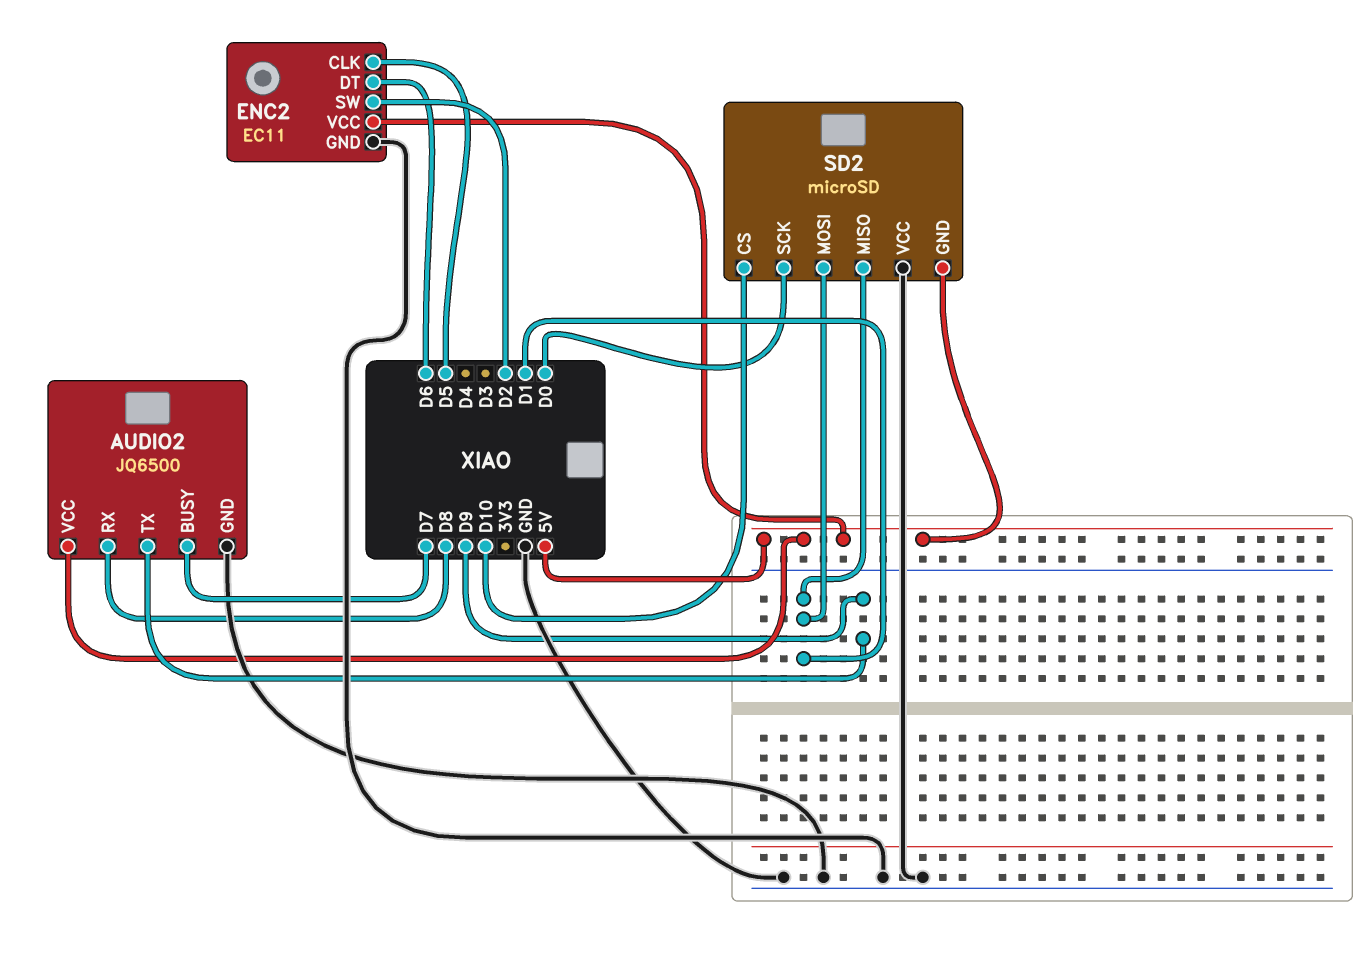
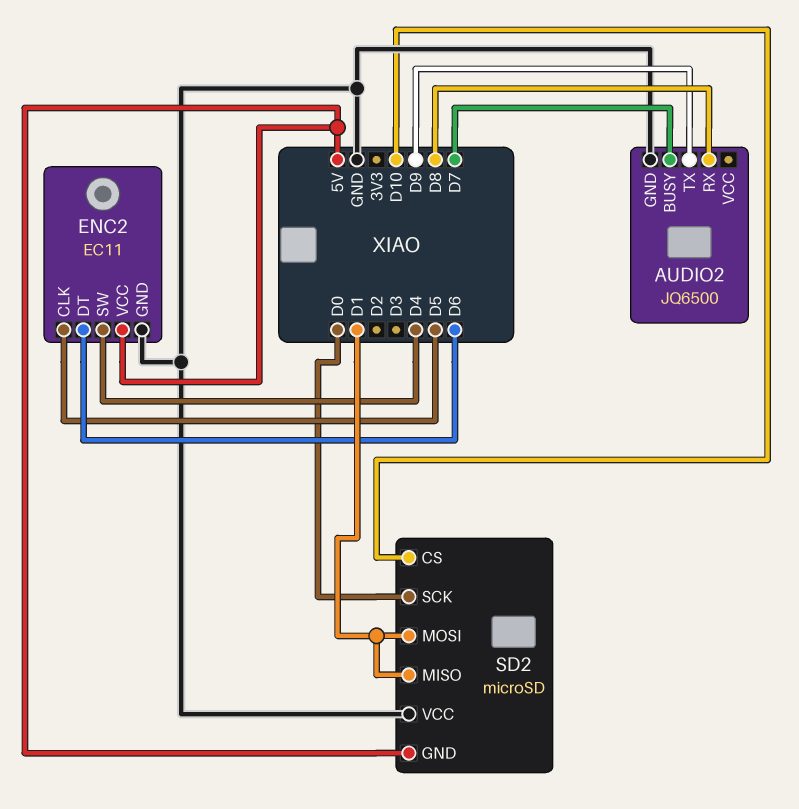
AUDIO2 pin VCC: 5V -> none
ENC2 pin SW: D2 -> D4

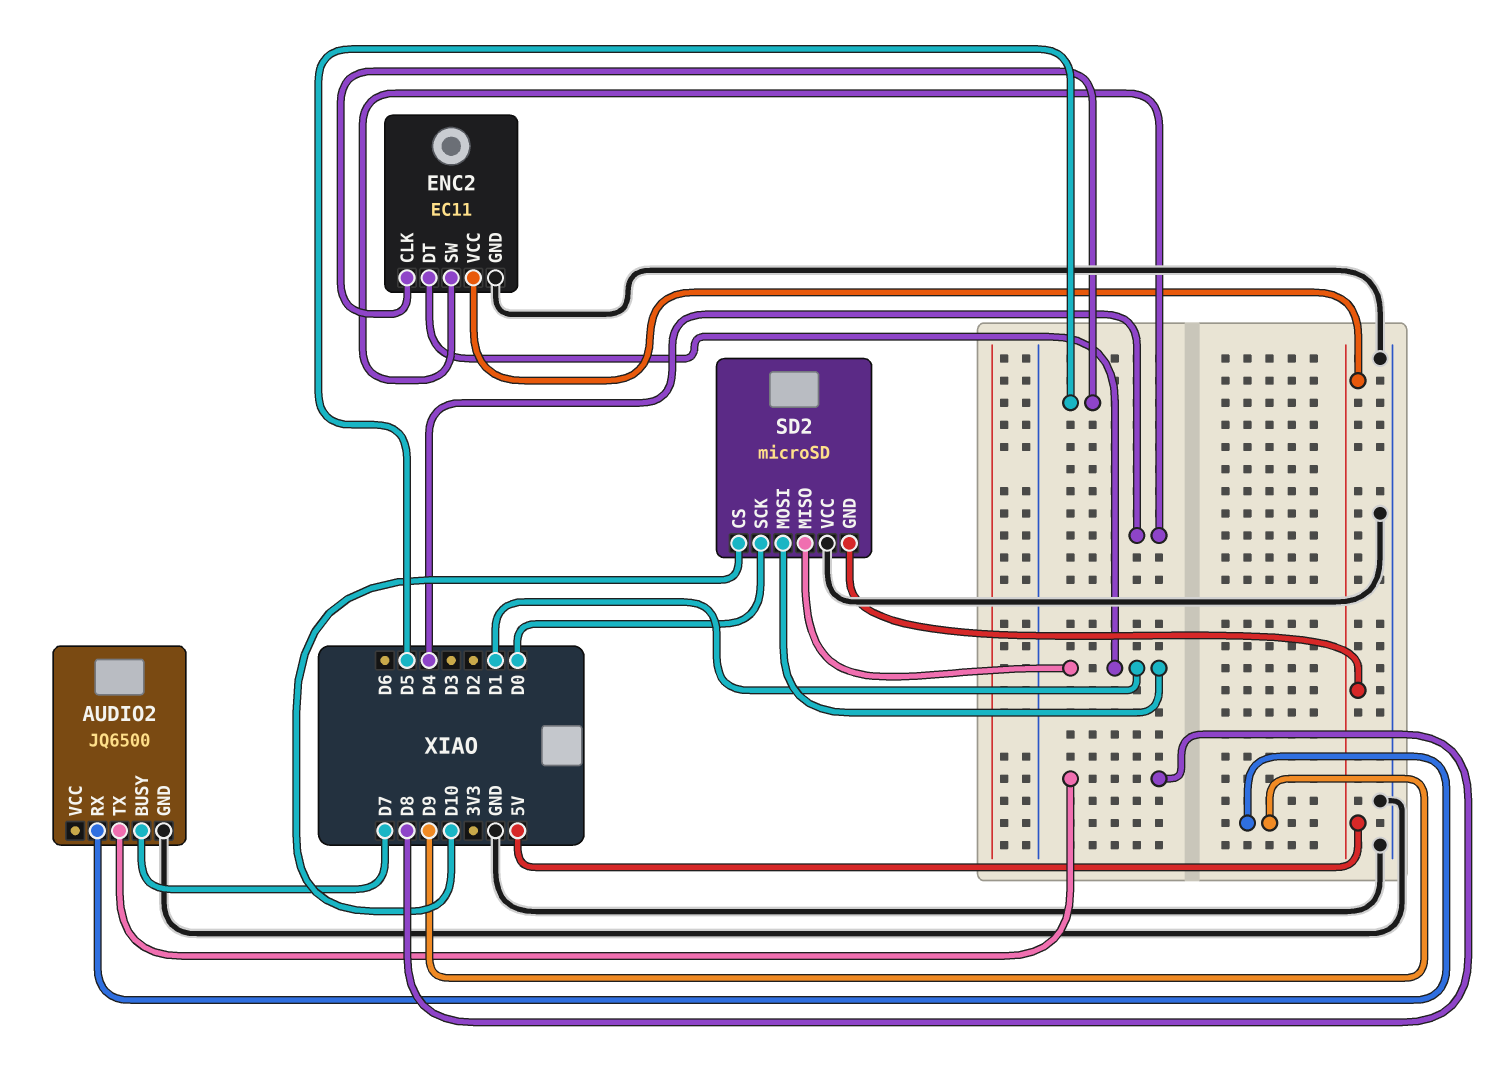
AUDIO2 pin RX: D8 -> D9
AUDIO2 pin TX: D9 -> D8
ENC2 pin DT: D6 -> D1

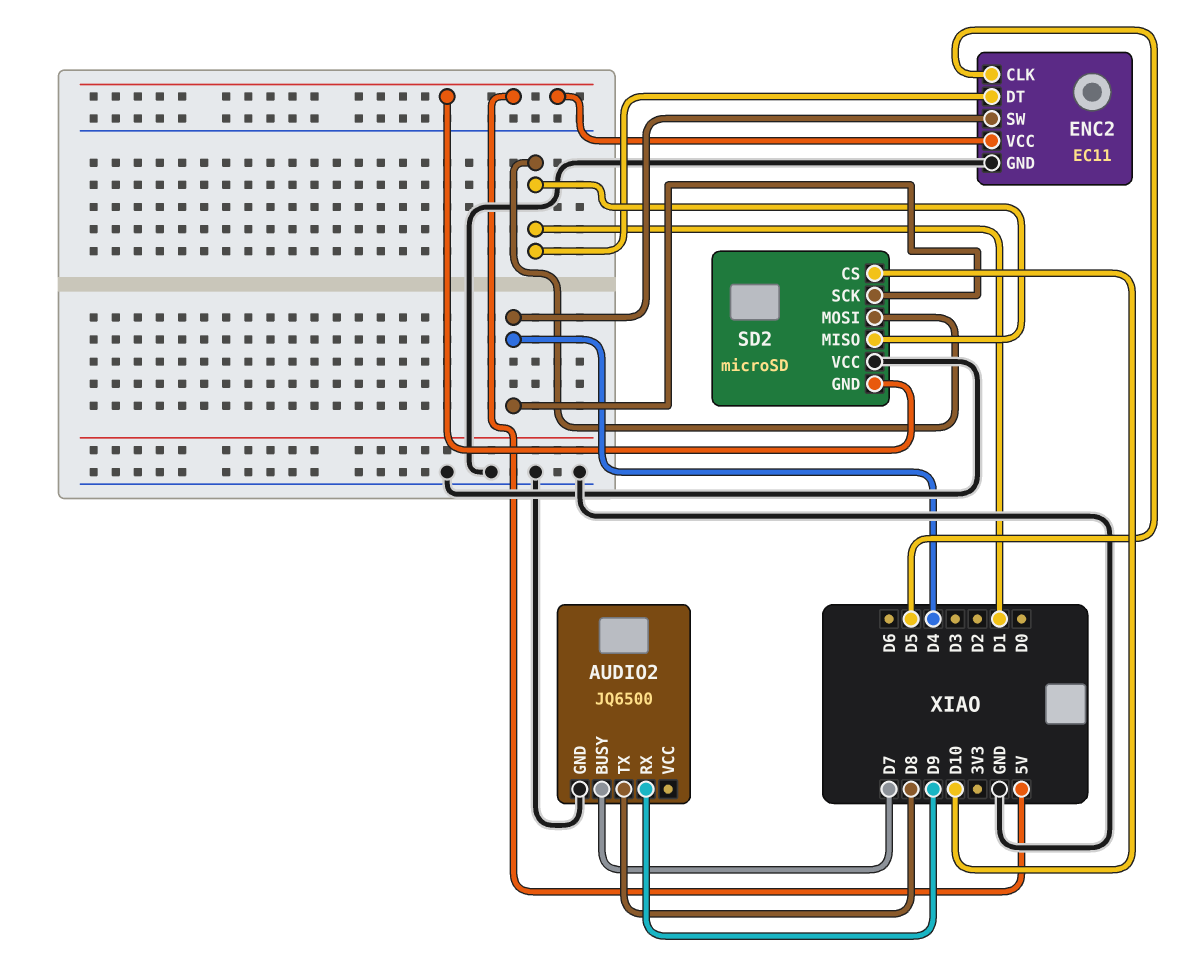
SD2 pin SCK: D0 -> D4

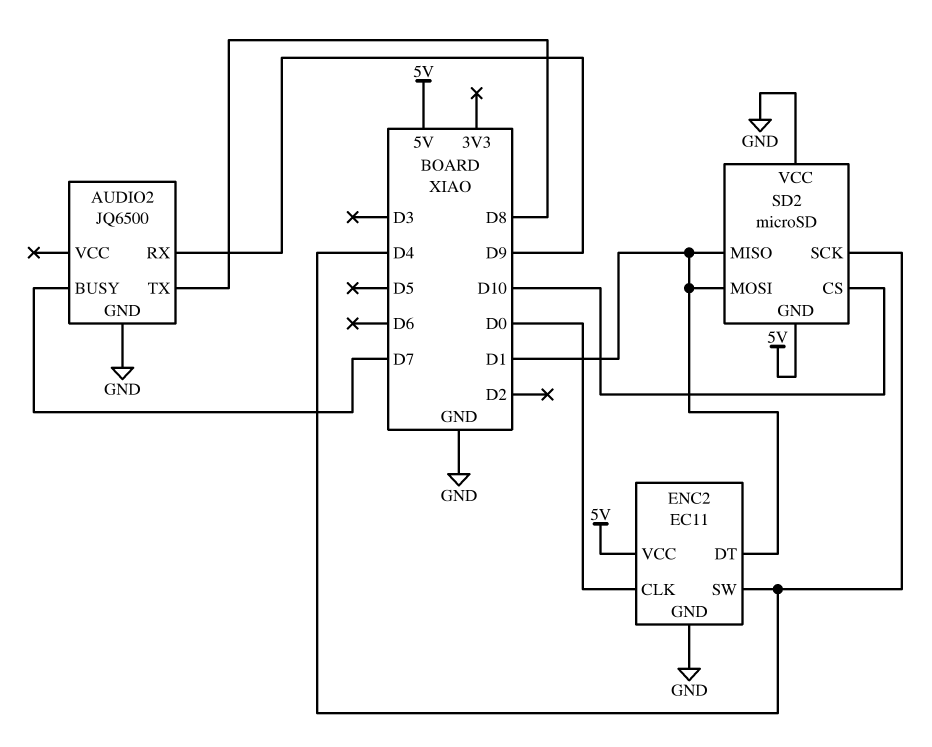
ENC2 pin CLK: D5 -> D0

